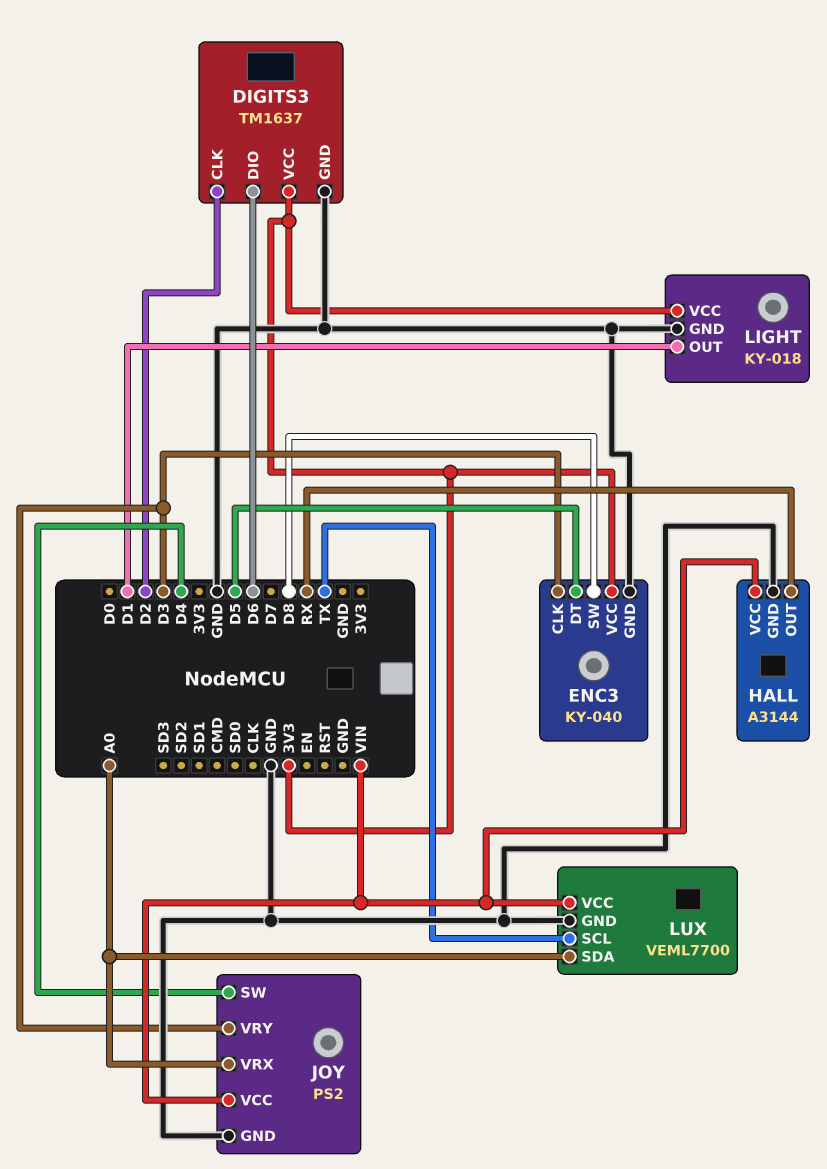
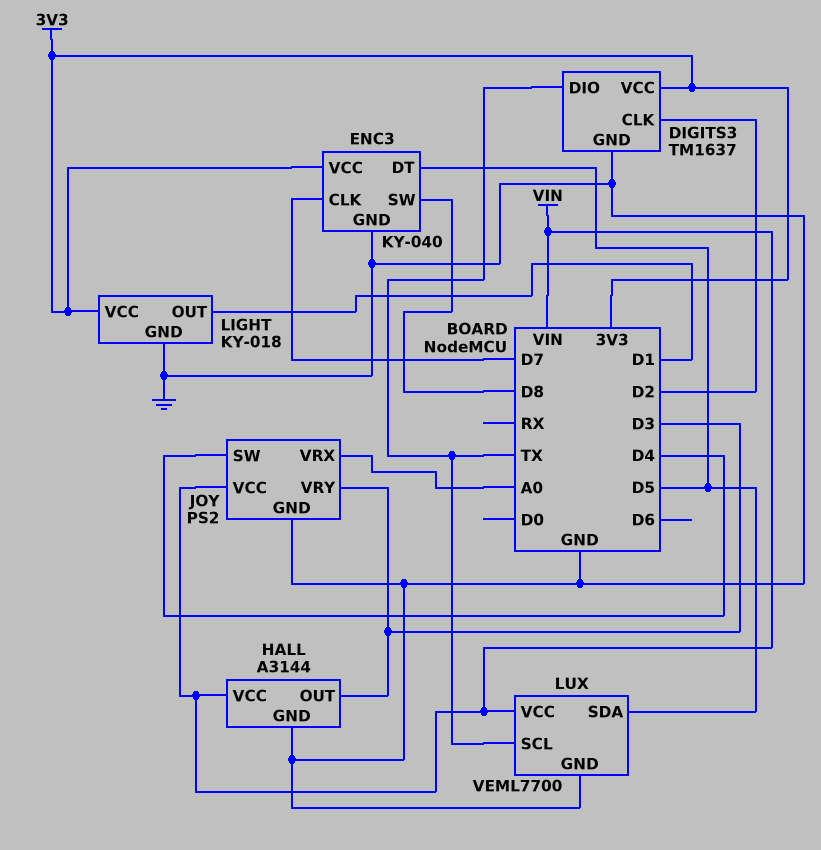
DIGITS3 pin DIO: D6 -> TX
ENC3 pin CLK: D3 -> D7
HALL pin OUT: RX -> D3
LUX pin SDA: A0 -> D5

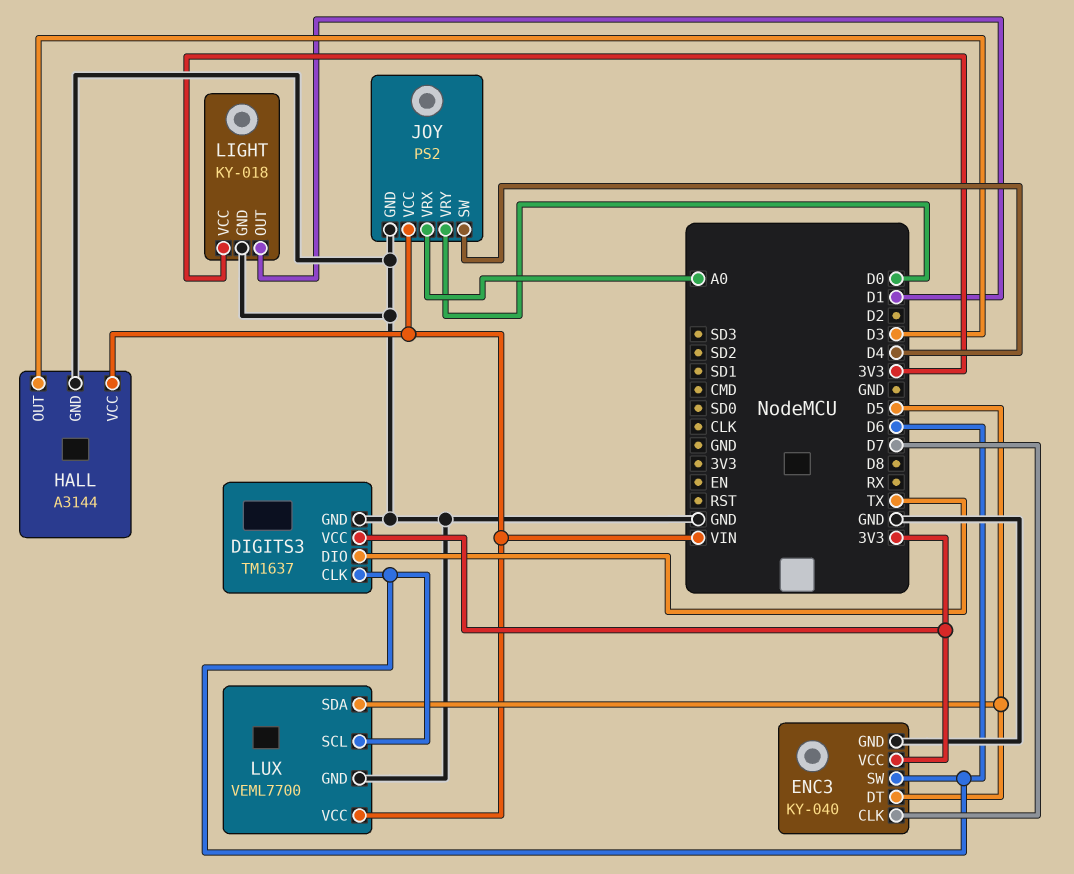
DIGITS3 pin CLK: D2 -> D6
ENC3 pin SW: D8 -> D6
JOY pin VRY: D3 -> D0
LUX pin SCL: TX -> D6

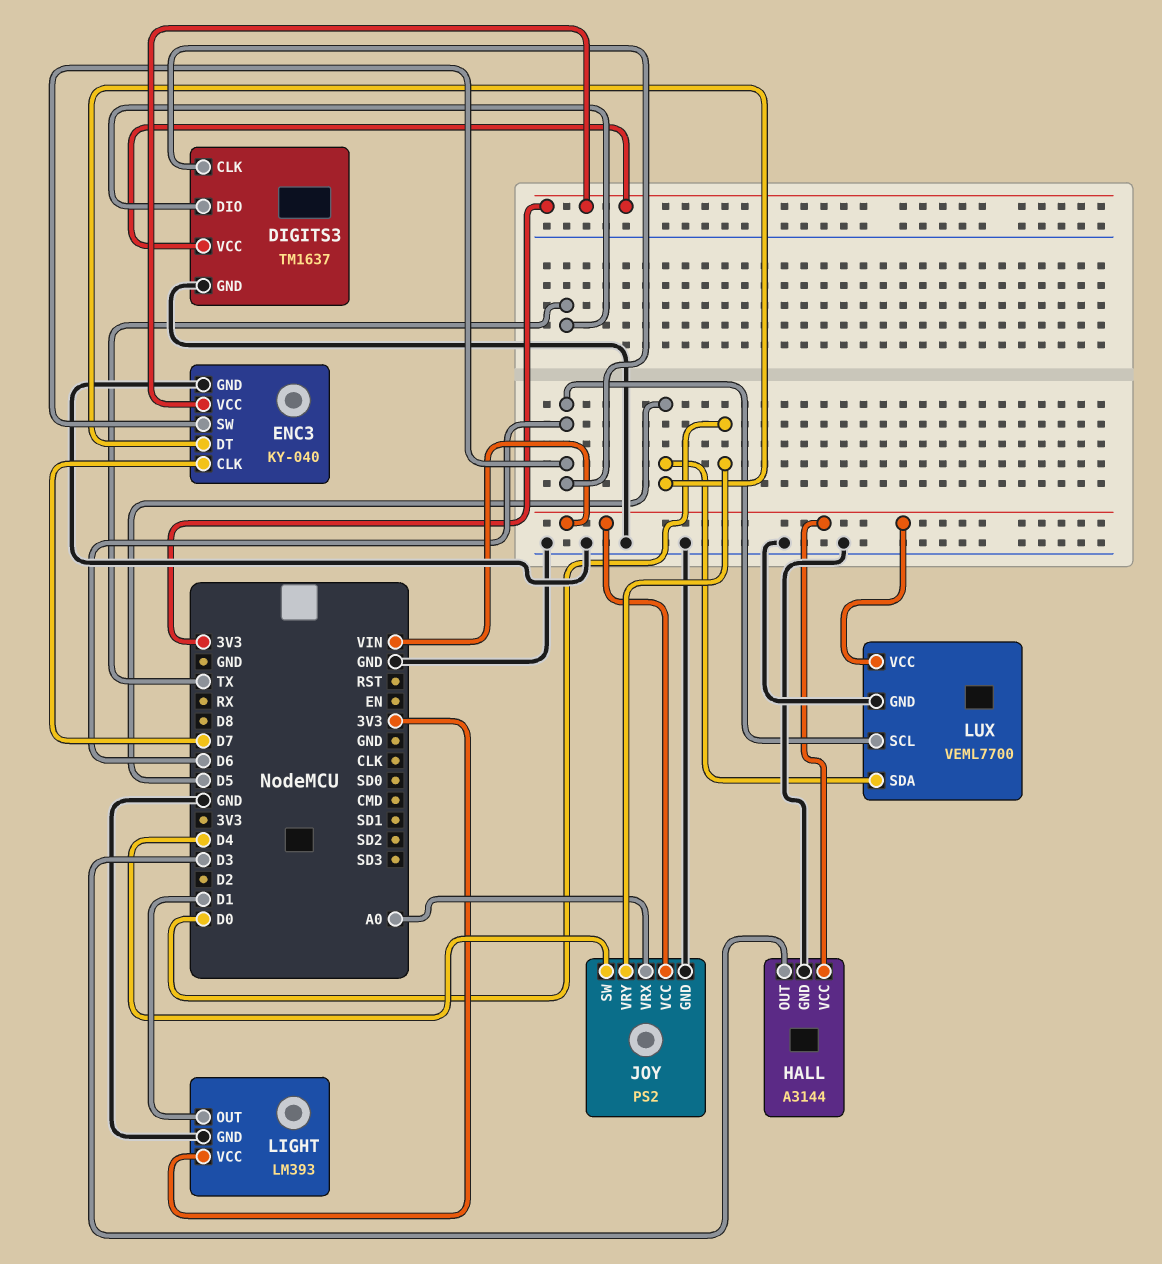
LIGHT: KY-018 -> LM393

